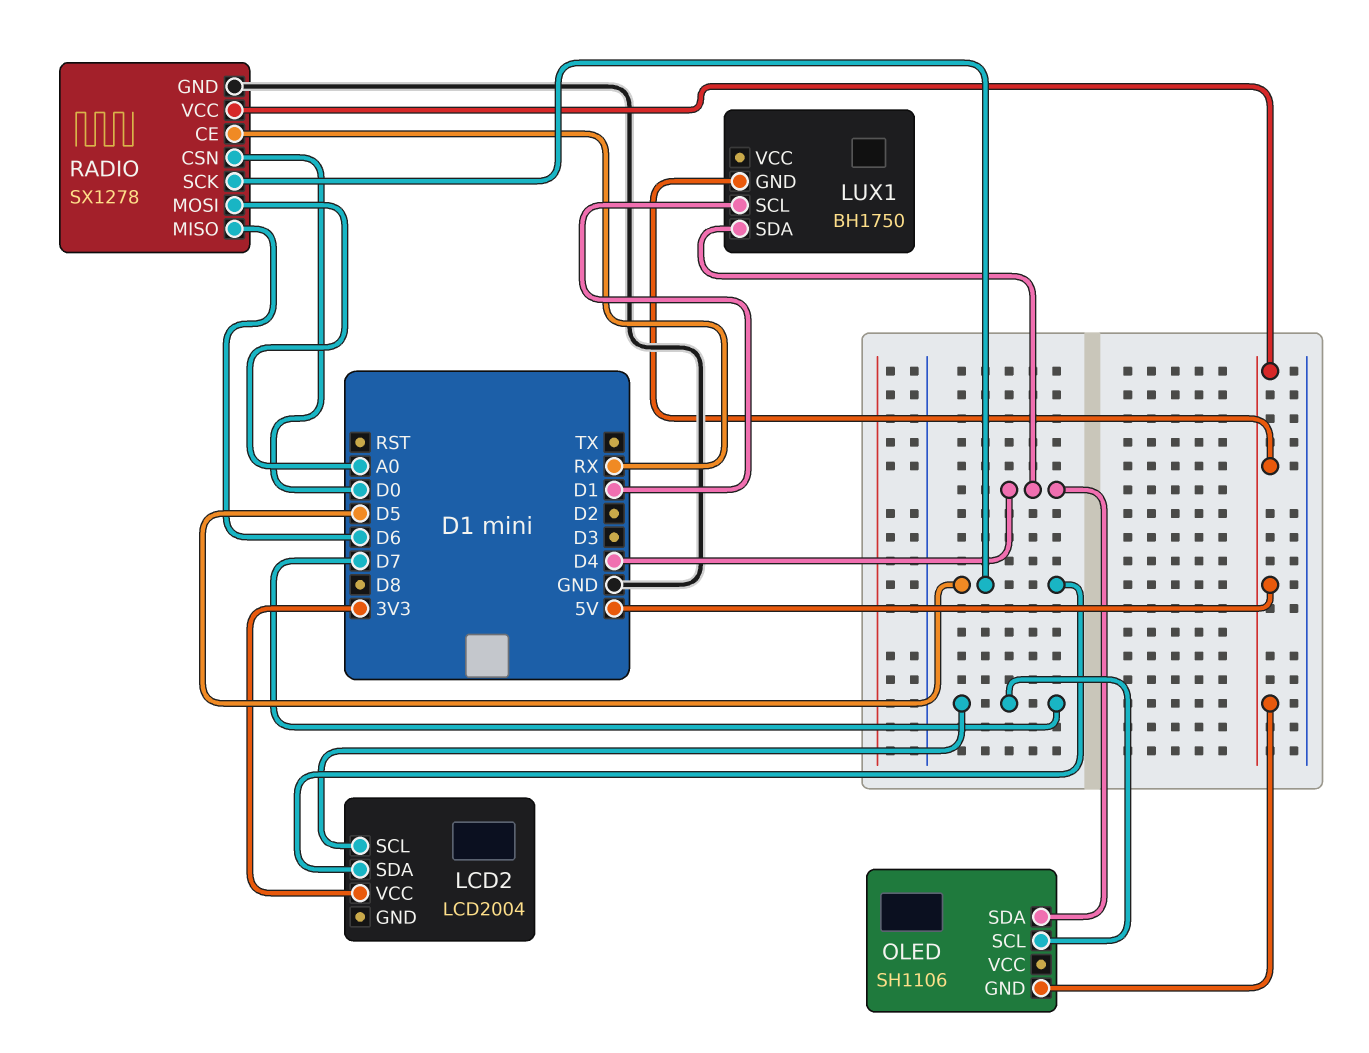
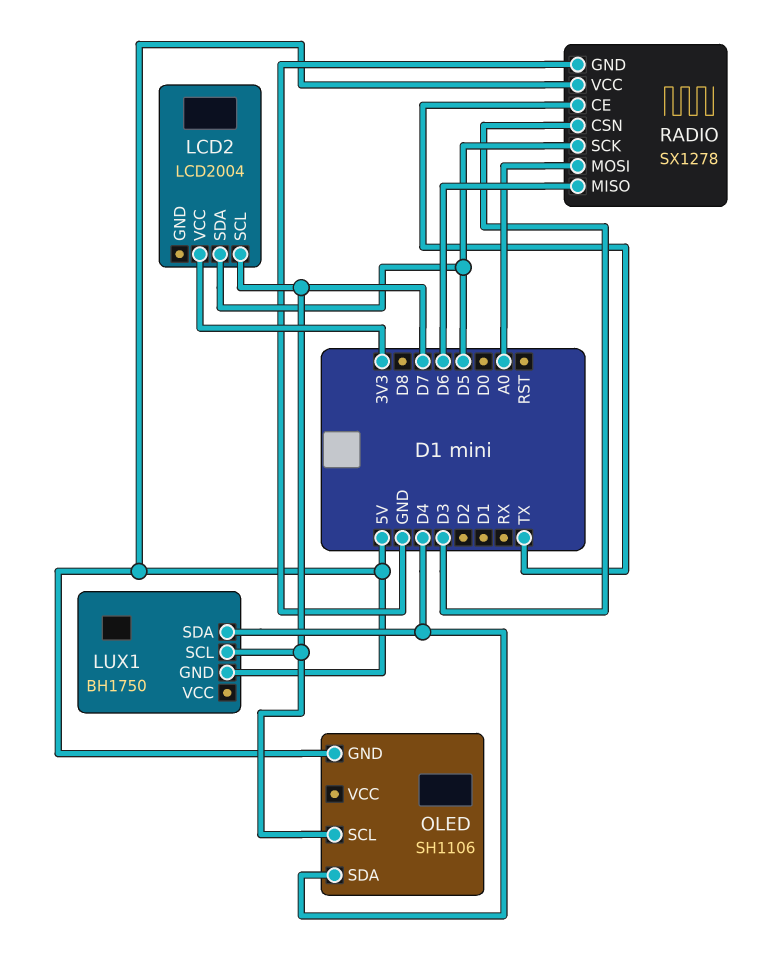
LUX1 pin SCL: D1 -> D7
RADIO pin CE: RX -> TX
RADIO pin CSN: D0 -> D3

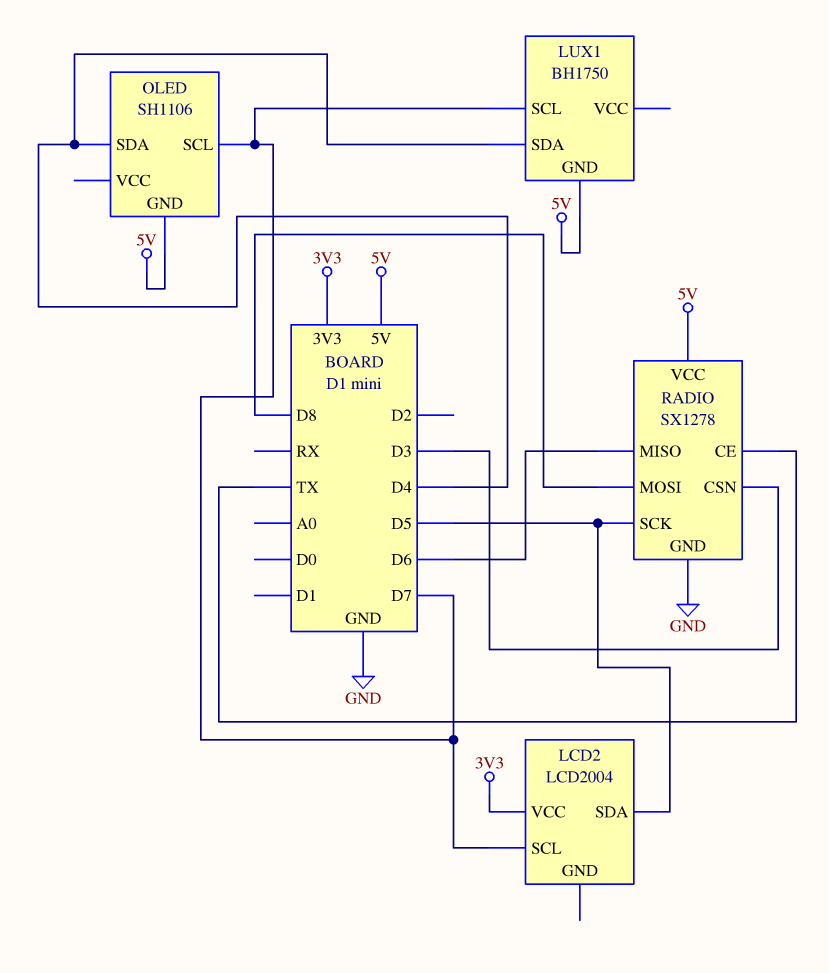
RADIO pin MOSI: A0 -> D8

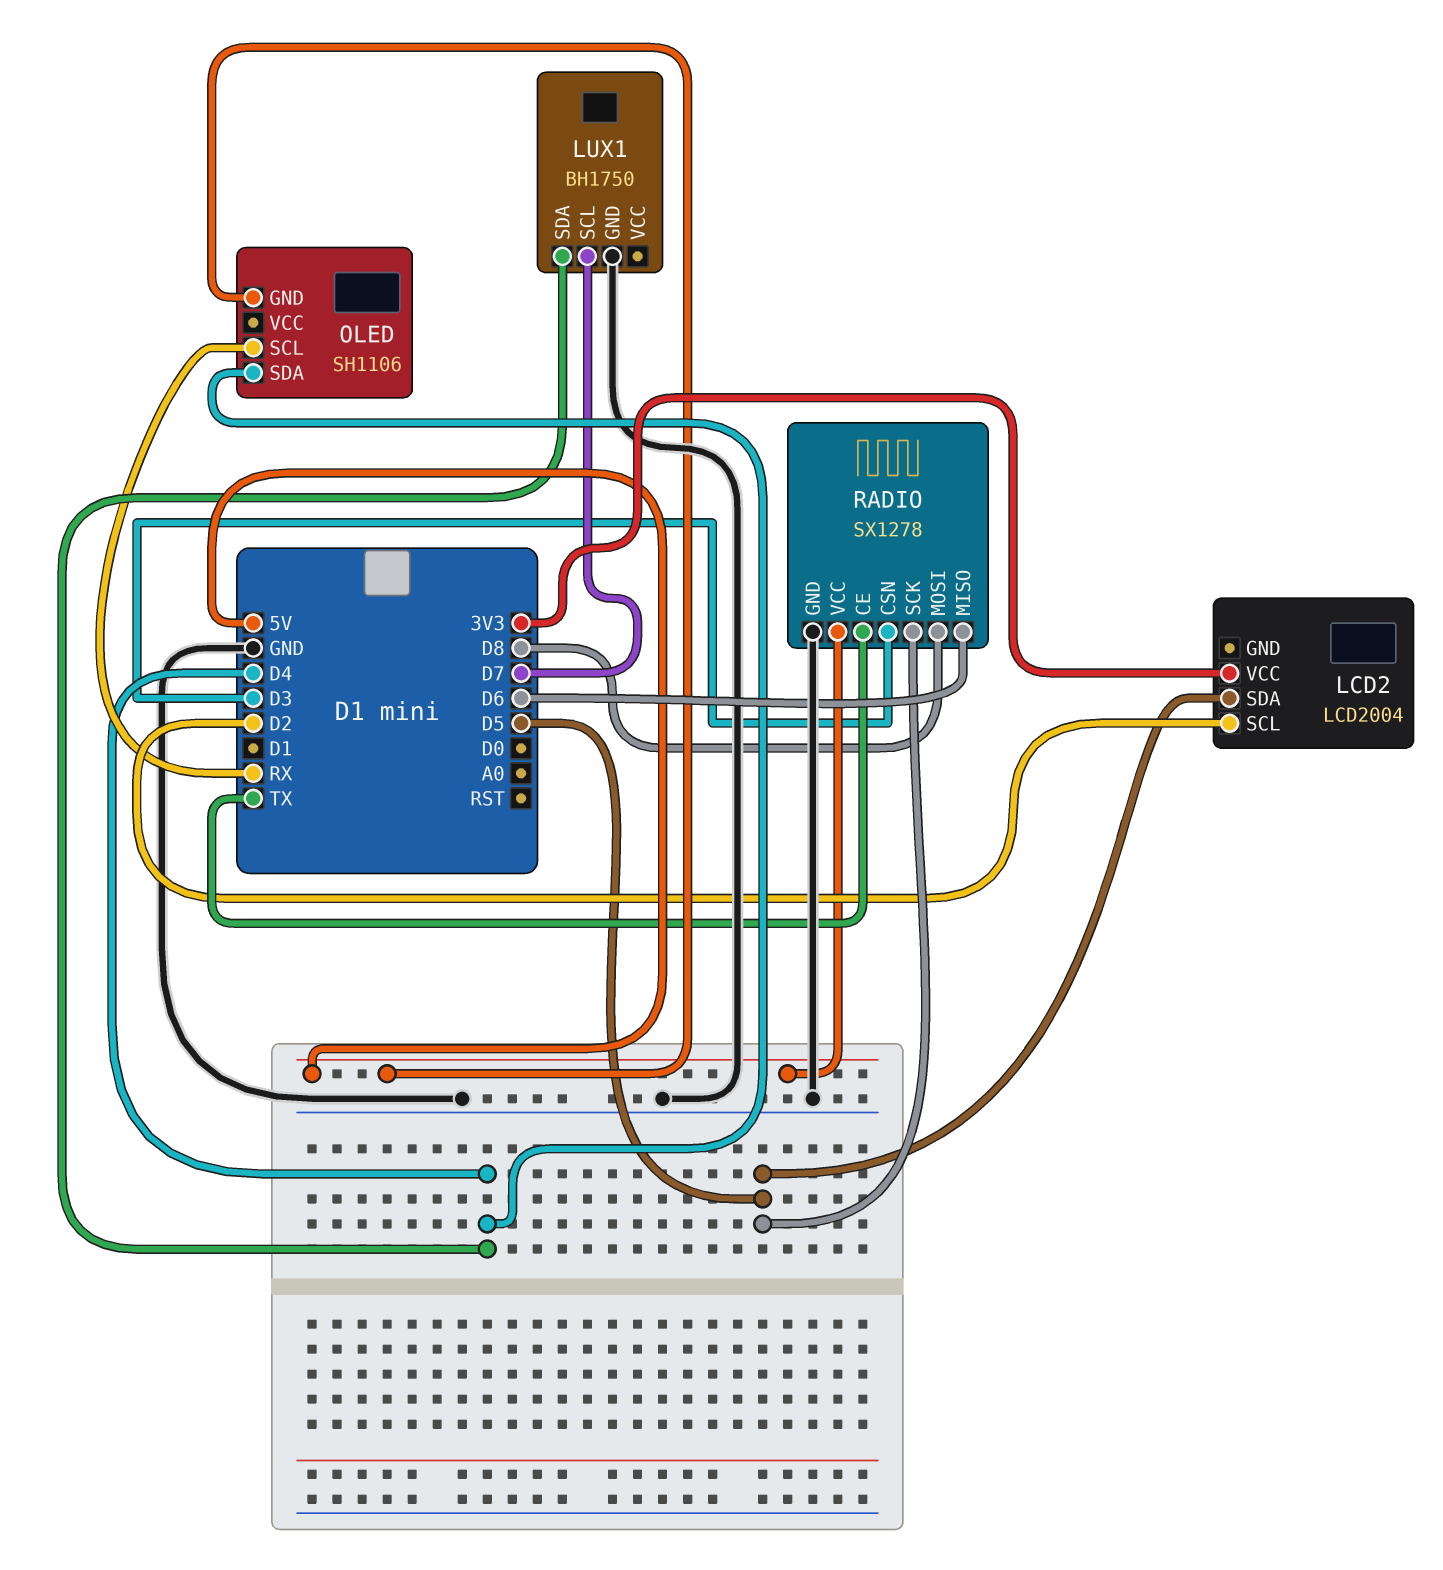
LCD2 pin SCL: D7 -> D2
LUX1 pin GND: 5V -> GND
OLED pin SCL: D7 -> RX

